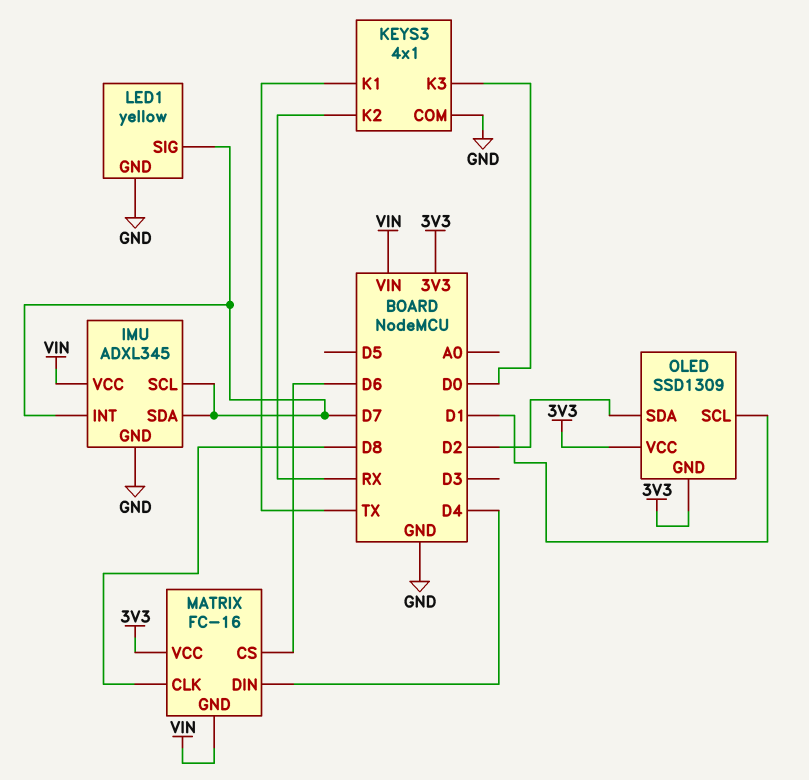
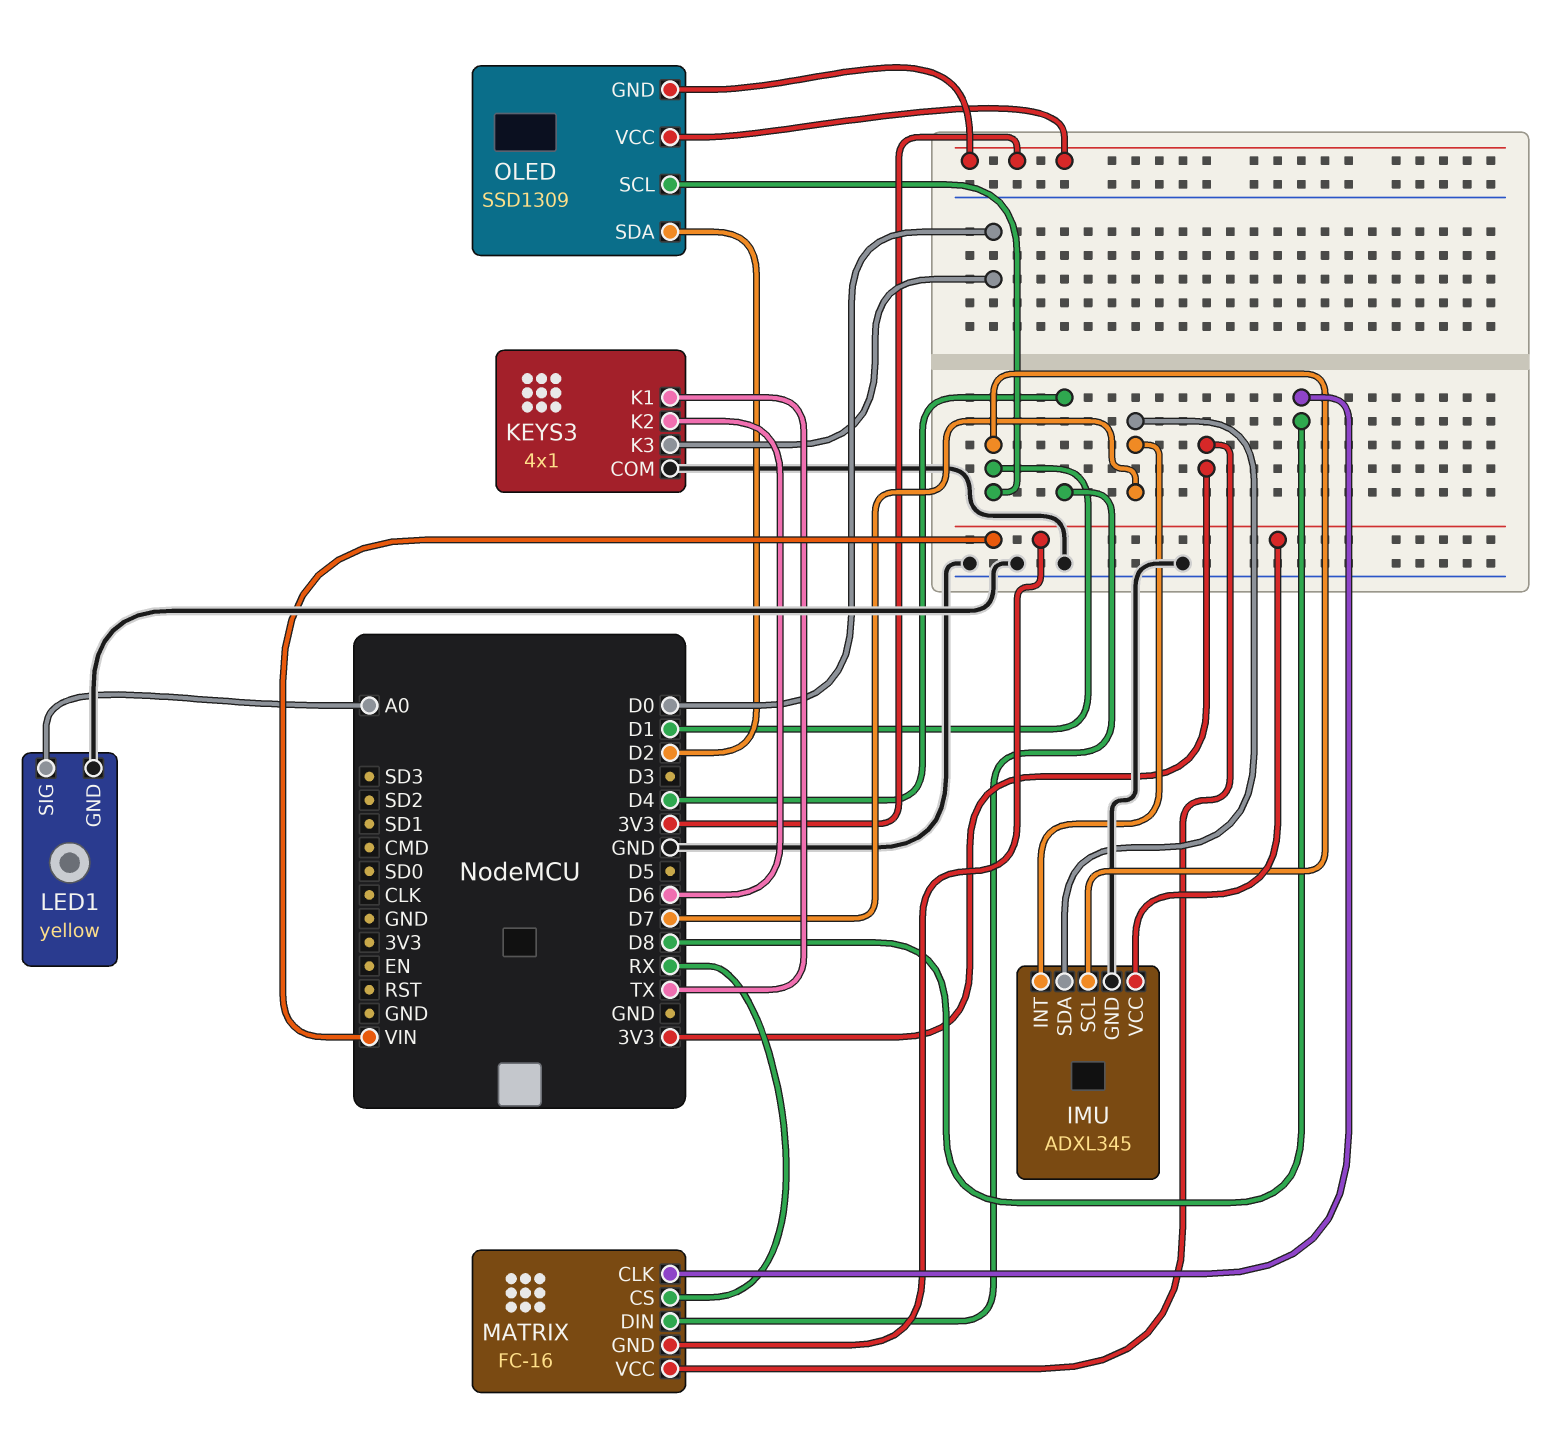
IMU pin SCL: D7 -> D1
KEYS3 pin K2: RX -> D6
LED1 pin SIG: D7 -> A0
MATRIX pin CS: D6 -> RX

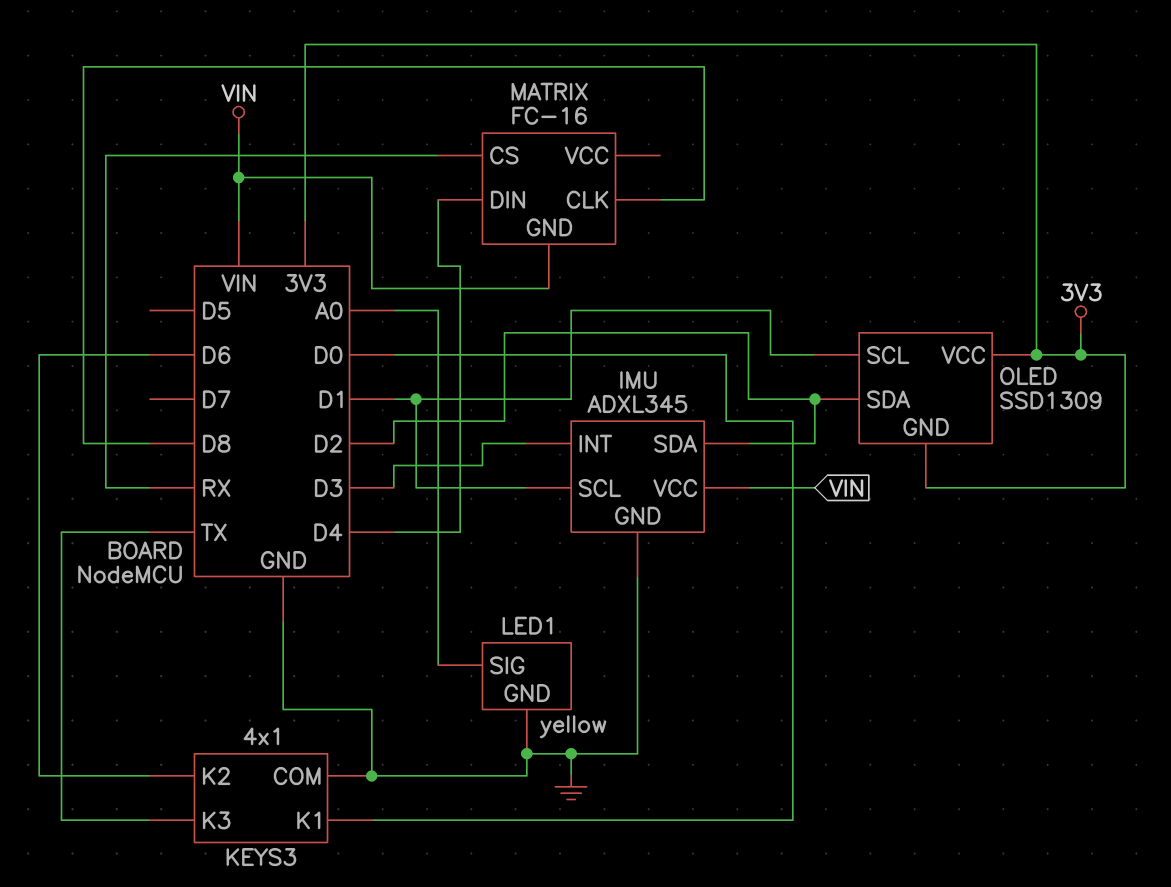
IMU pin INT: D7 -> D3
IMU pin SDA: D7 -> D2
KEYS3 pin K1: TX -> D0
KEYS3 pin K3: D0 -> TX
MATRIX pin VCC: 3V3 -> none

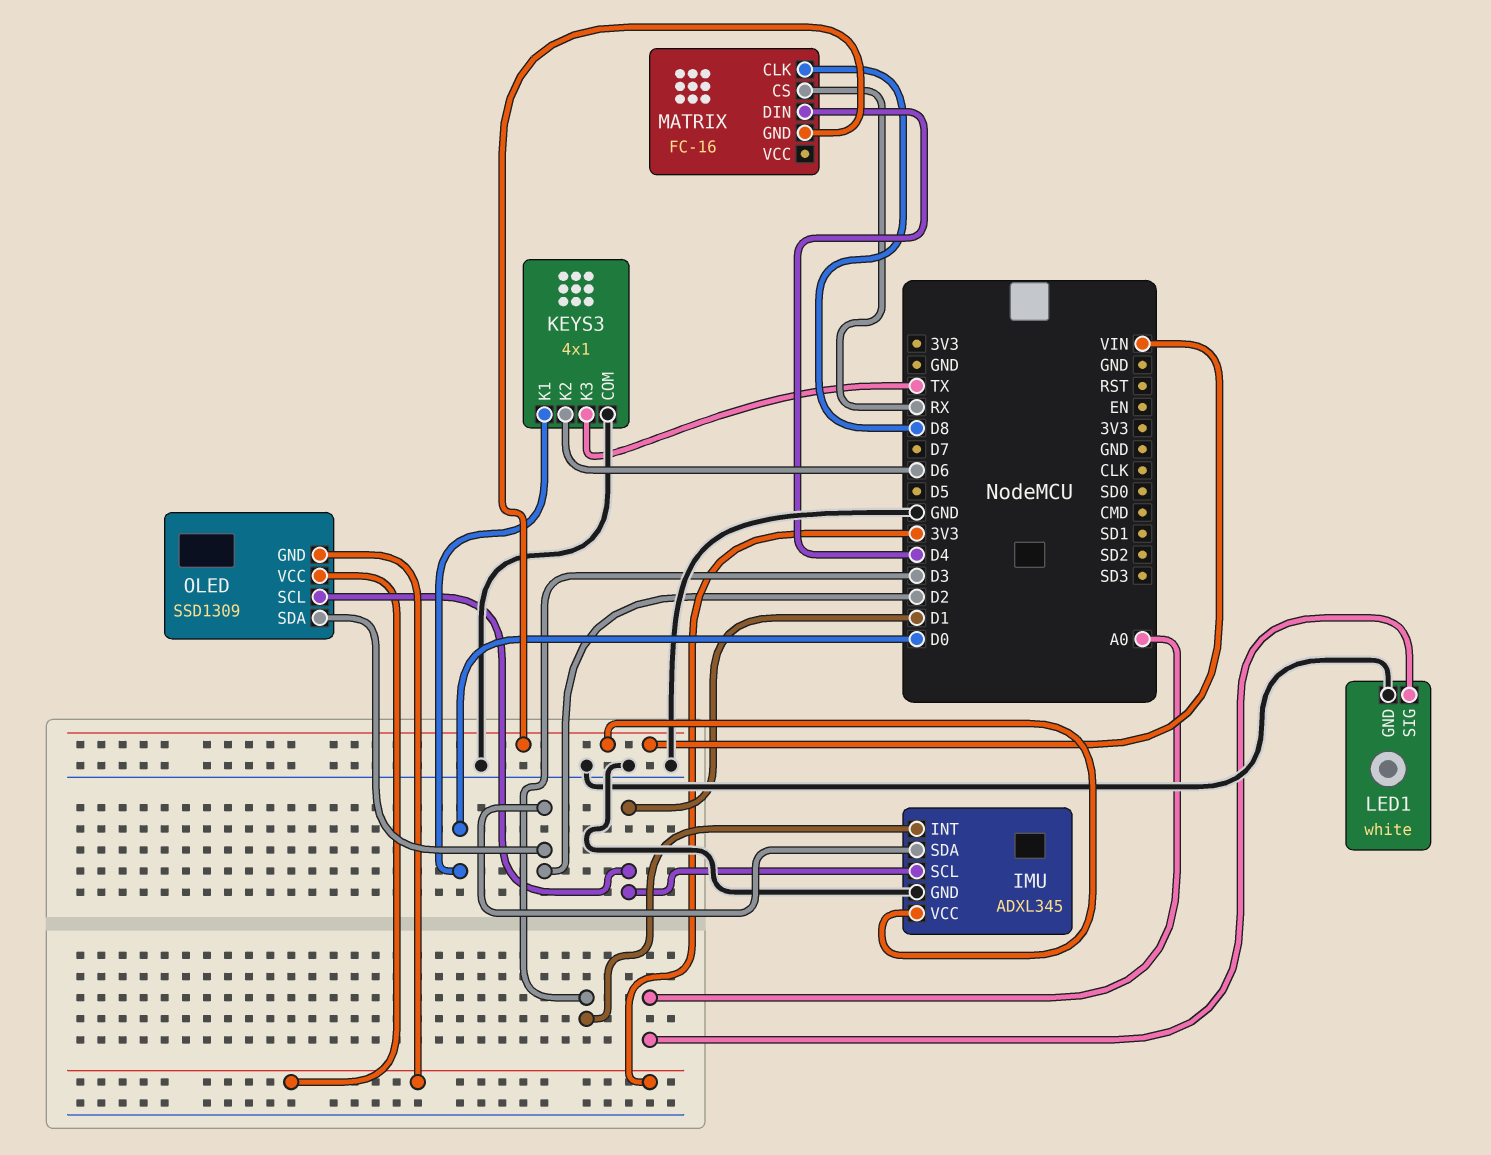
LED1: yellow -> white

